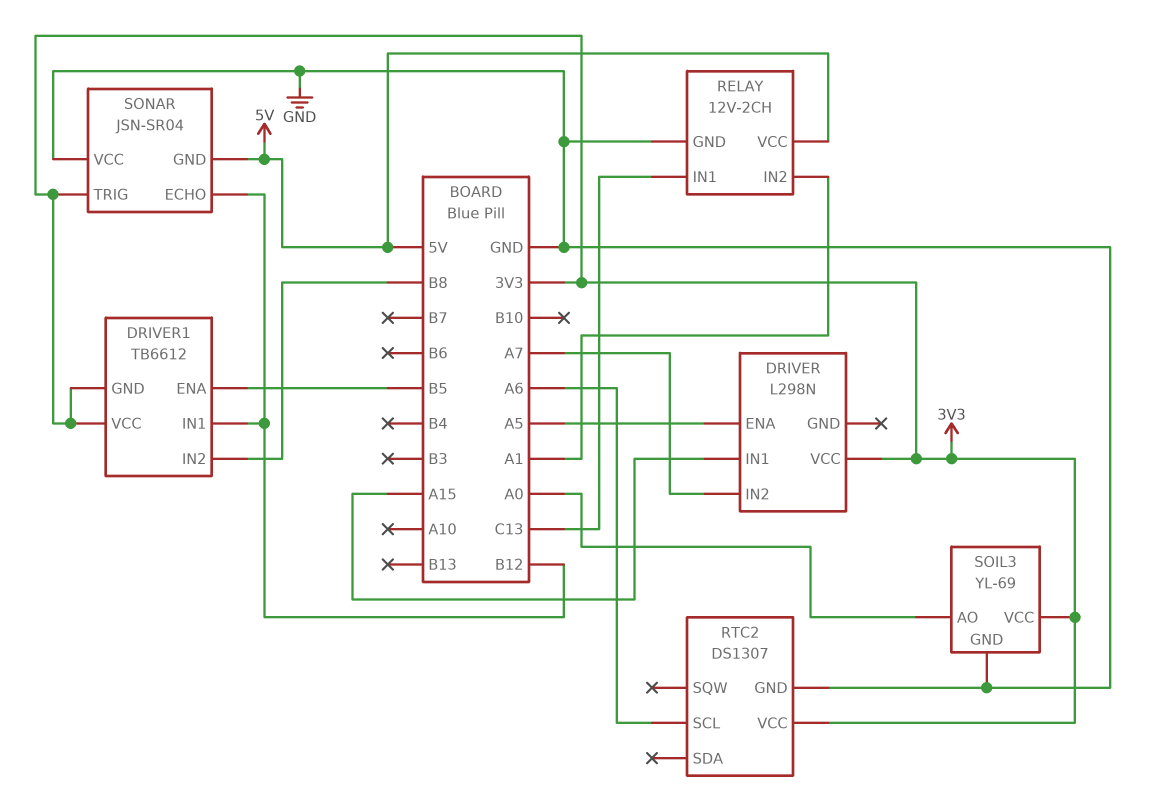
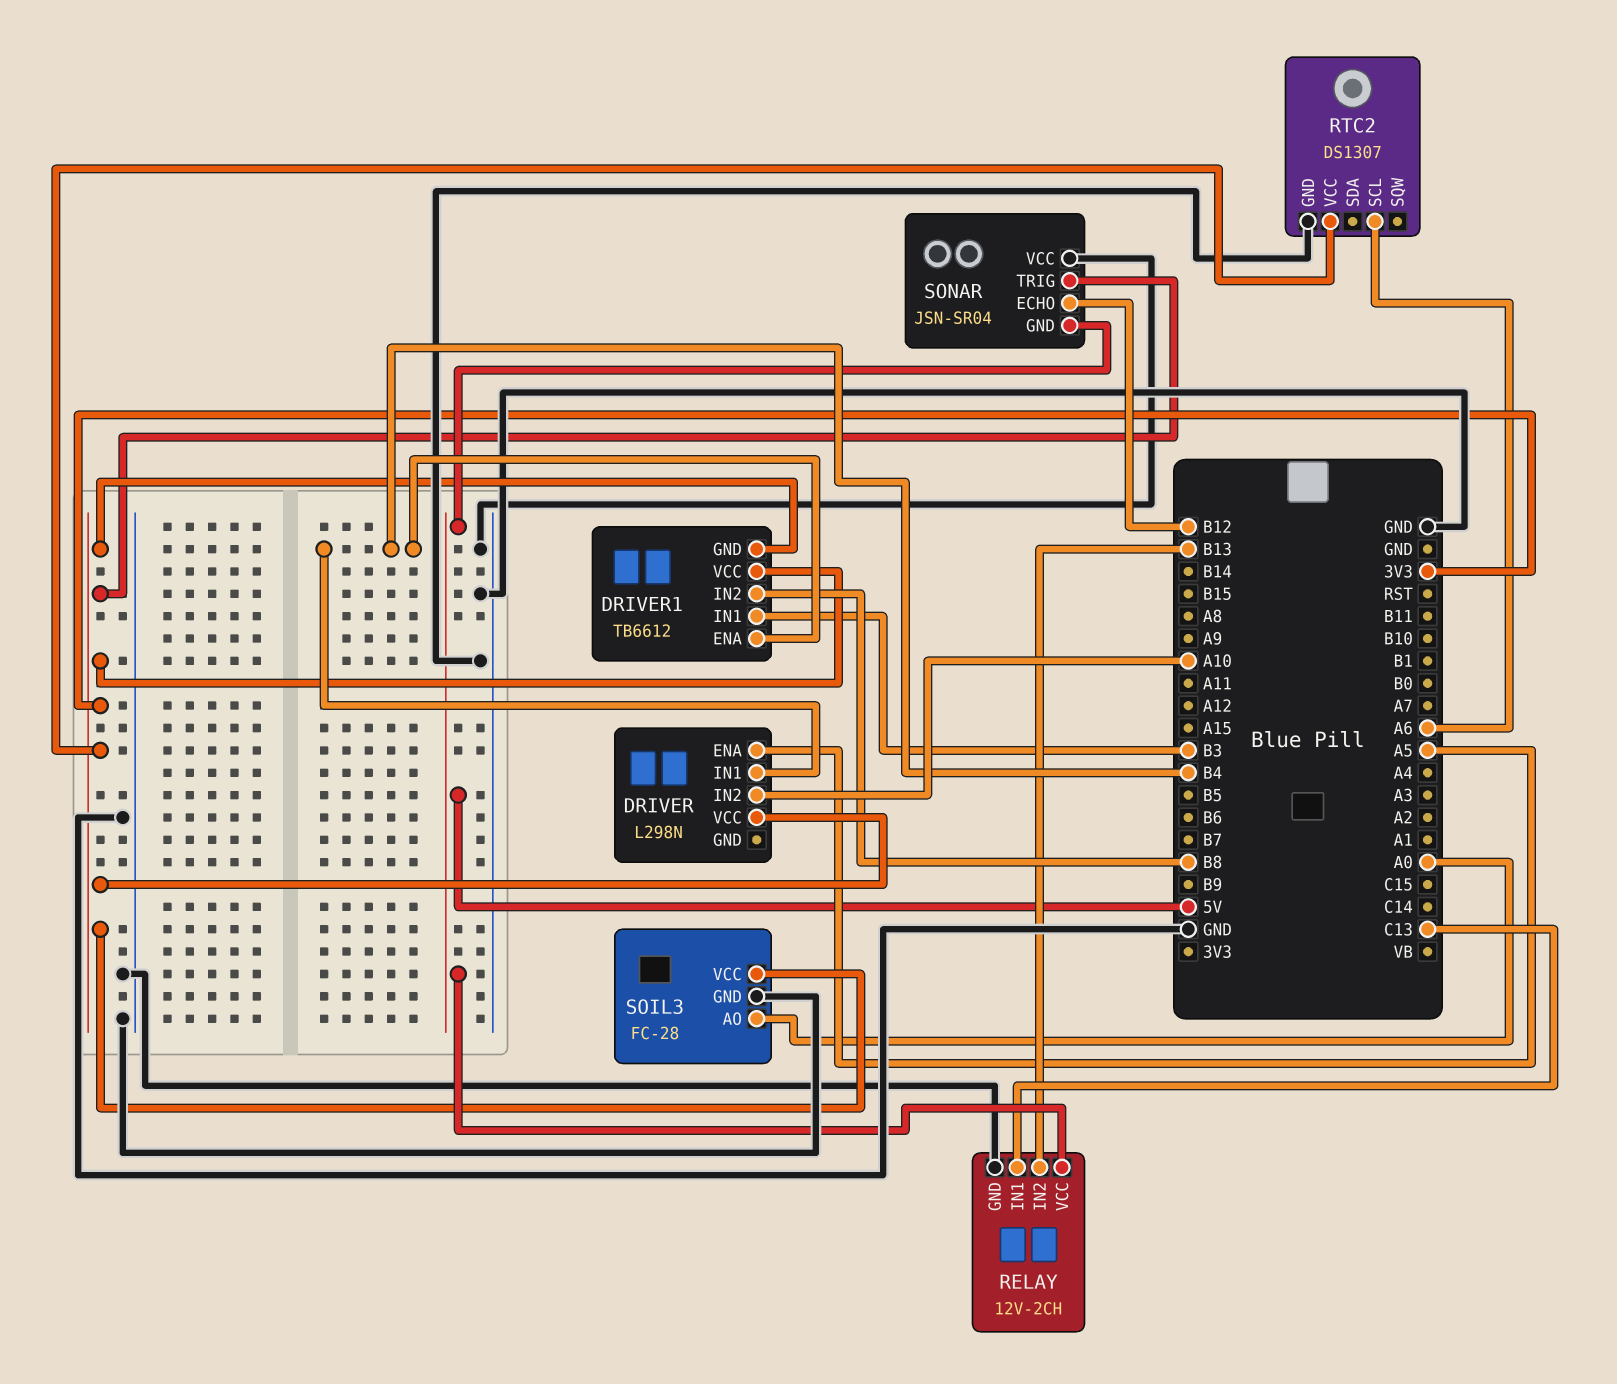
DRIVER pin IN1: A15 -> B4
DRIVER pin IN2: A7 -> A10
DRIVER1 pin ENA: B5 -> B4
DRIVER1 pin IN1: B12 -> B3
RELAY pin IN2: A1 -> B13
SOIL3: YL-69 -> FC-28

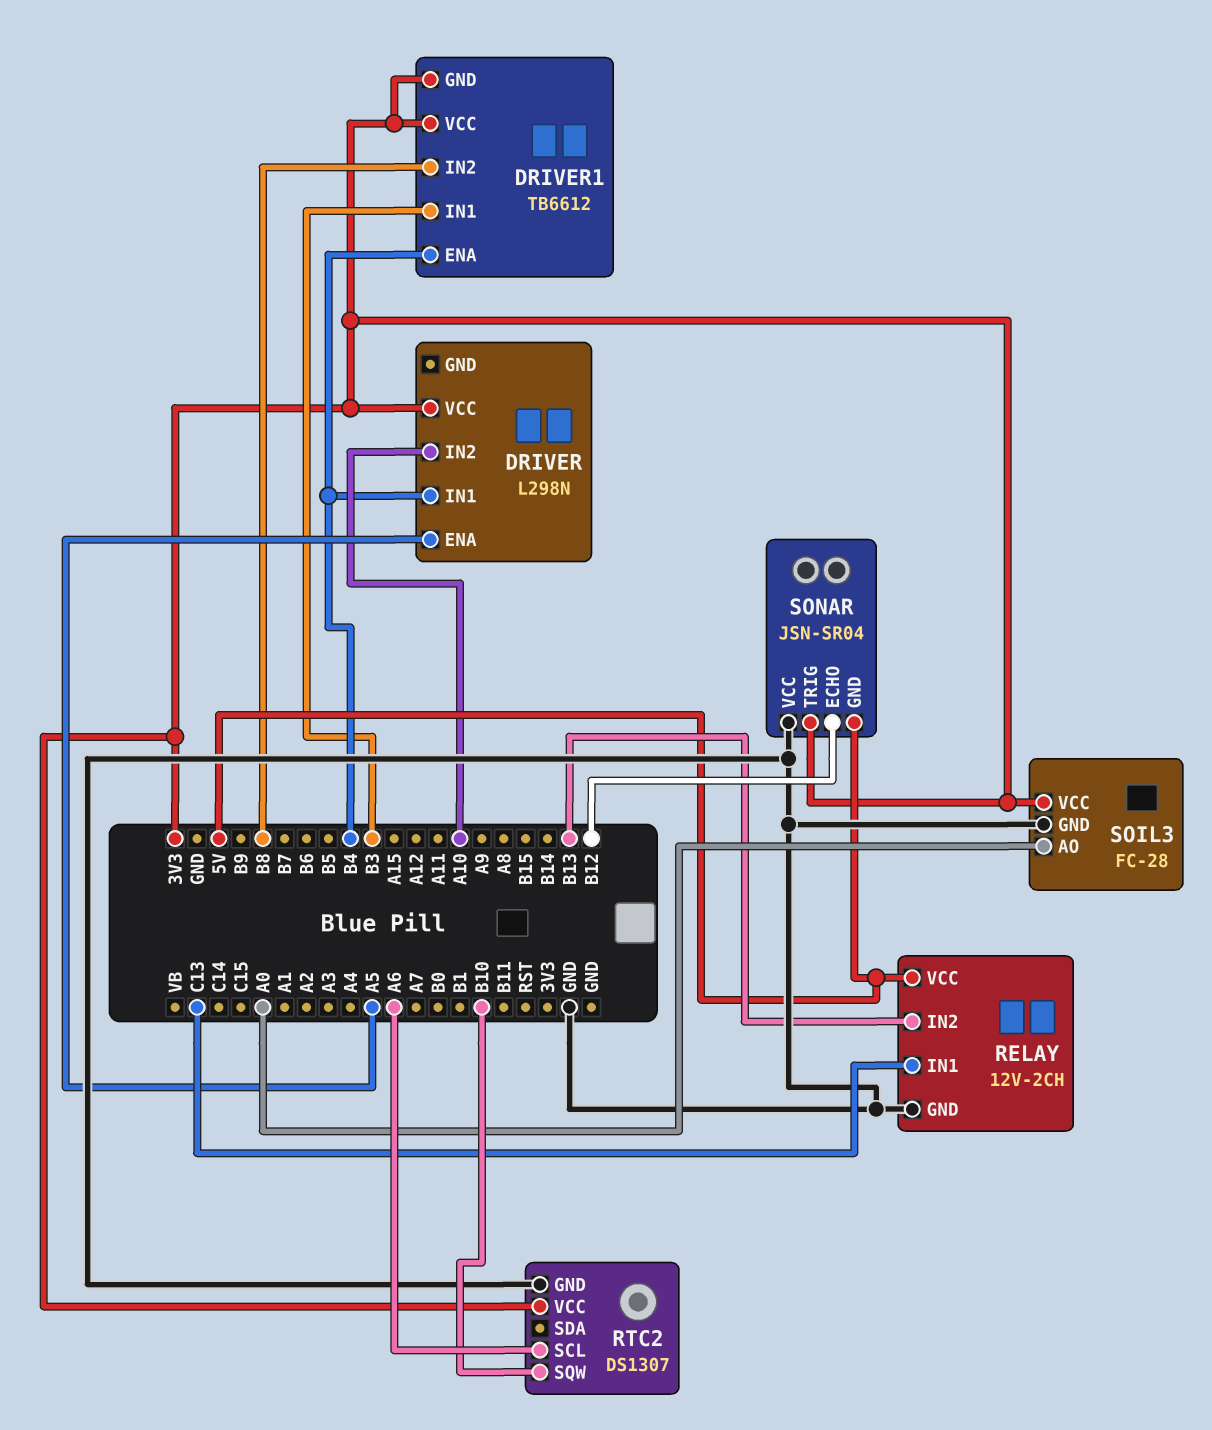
RTC2 pin SQW: none -> B10

